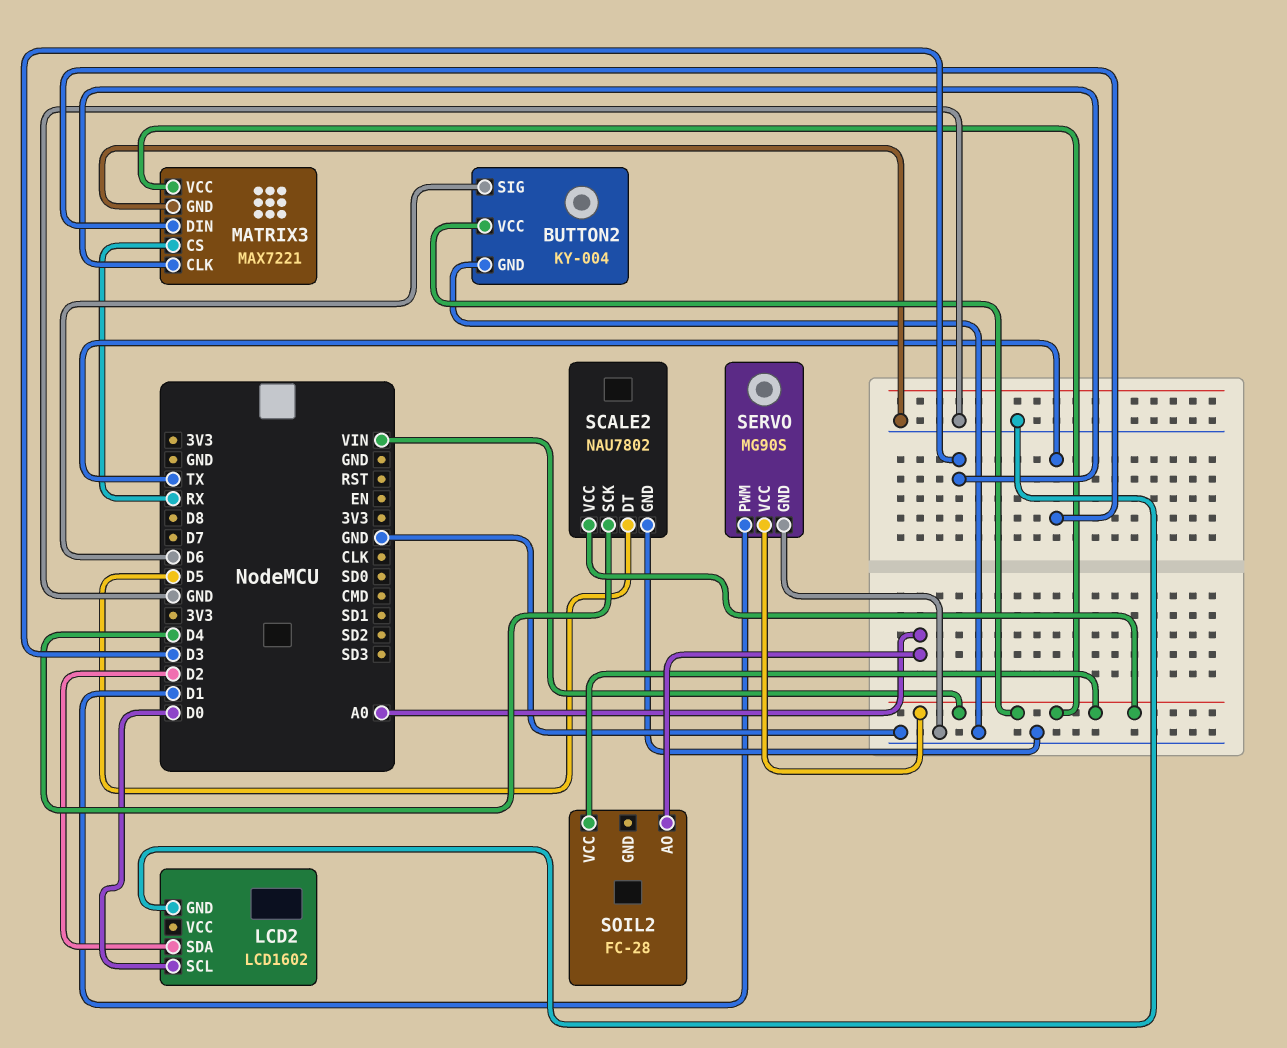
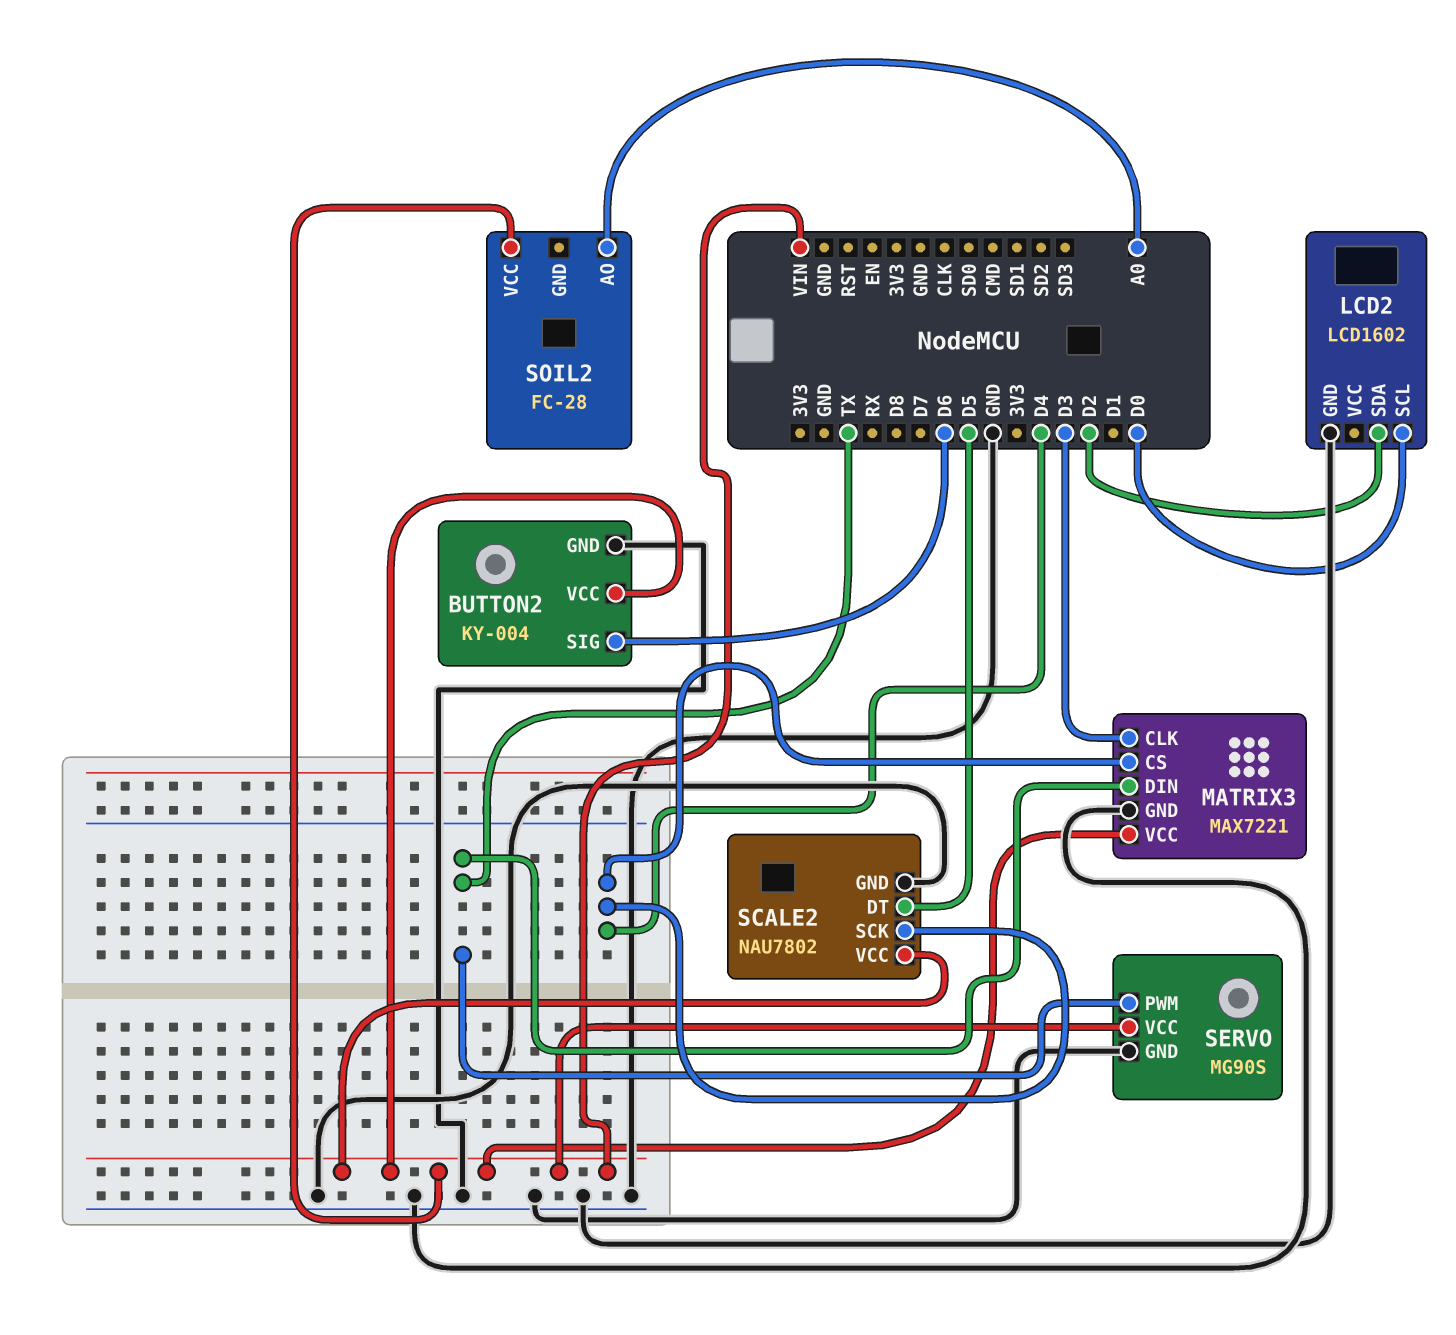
MATRIX3 pin CS: RX -> D4
SERVO pin PWM: D1 -> TX

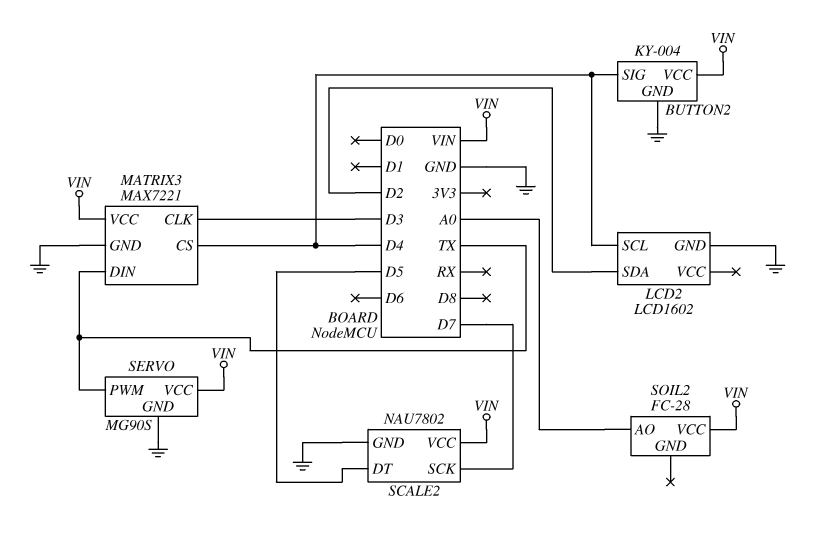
BUTTON2 pin SIG: D6 -> D4
LCD2 pin SCL: D0 -> D4
SCALE2 pin SCK: D4 -> D7

